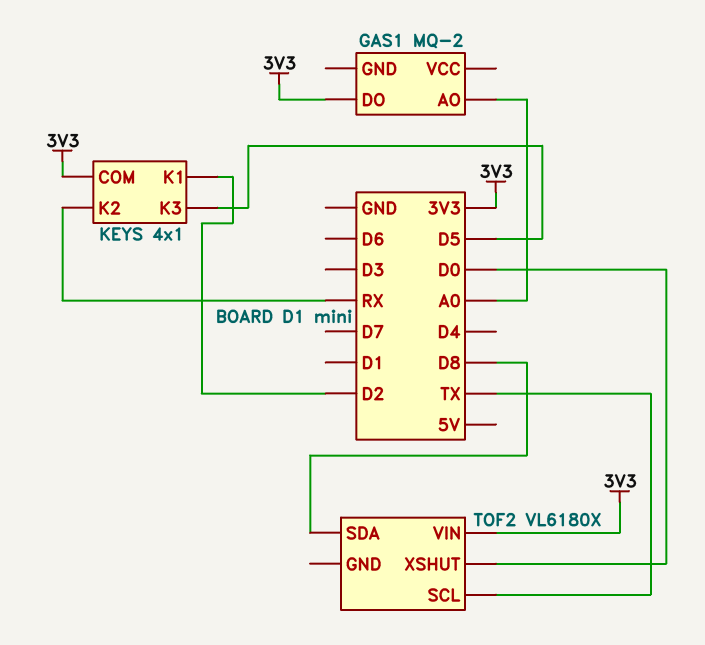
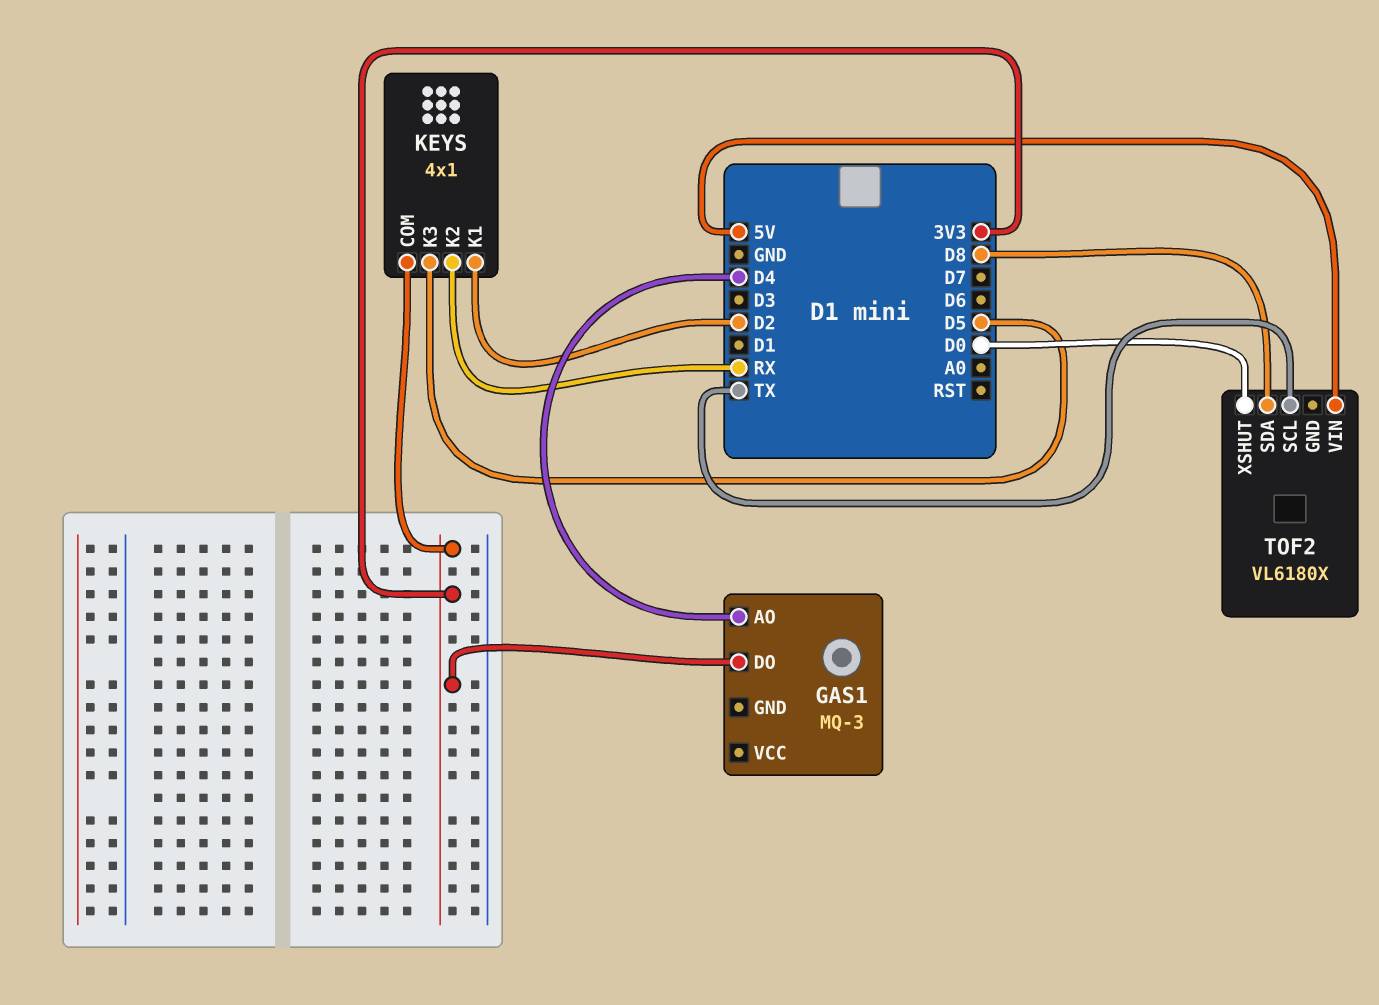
GAS1: MQ-2 -> MQ-3
GAS1 pin AO: A0 -> D4
TOF2 pin VIN: 3V3 -> 5V

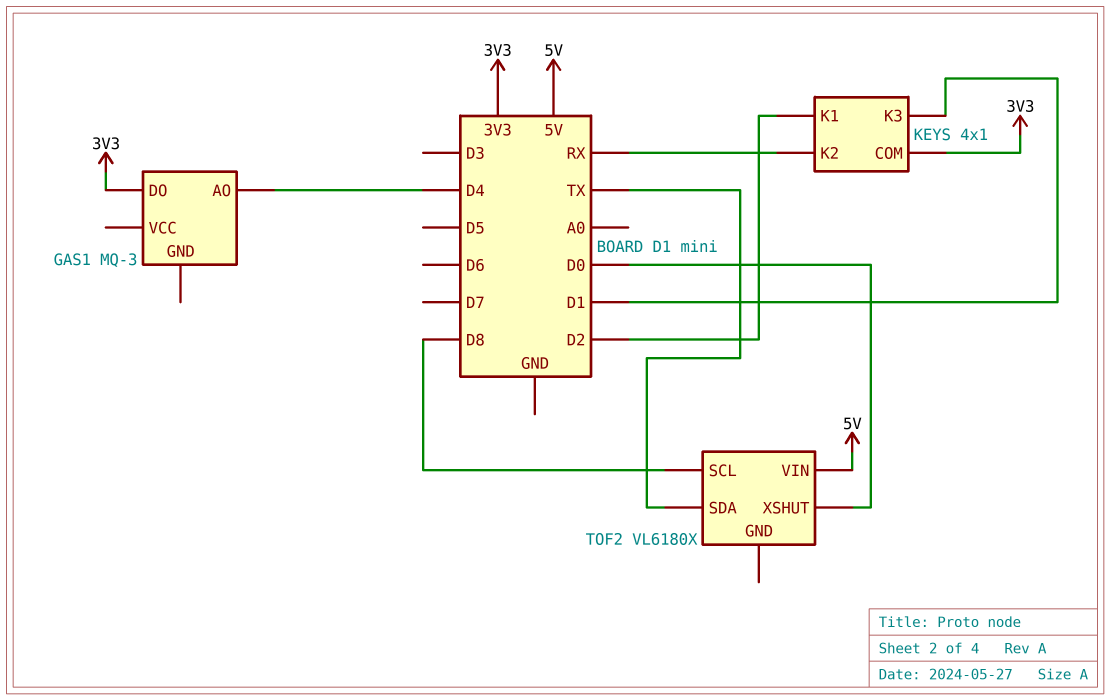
KEYS pin K3: D5 -> D1
TOF2 pin SCL: TX -> D8
TOF2 pin SDA: D8 -> TX

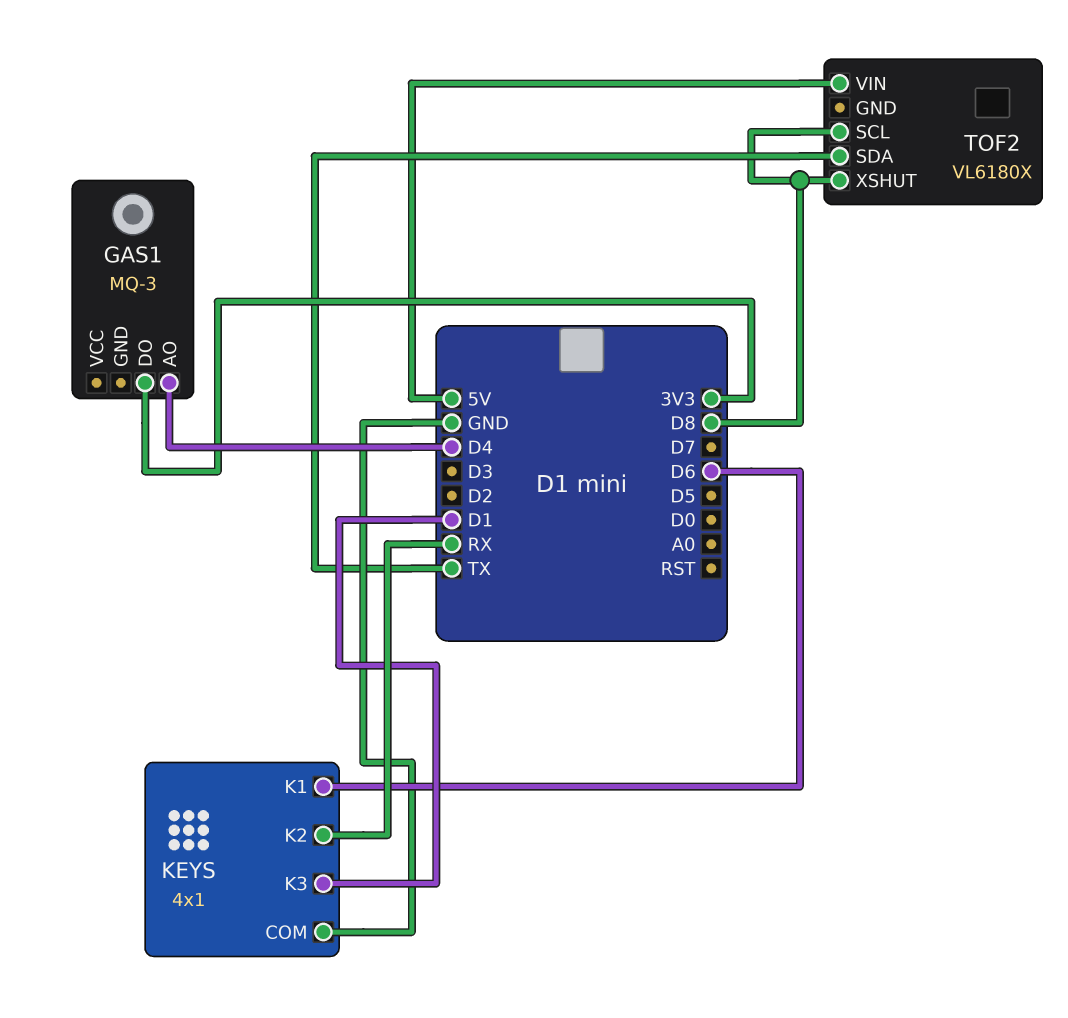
KEYS pin COM: 3V3 -> GND
KEYS pin K1: D2 -> D6
TOF2 pin XSHUT: D0 -> D8

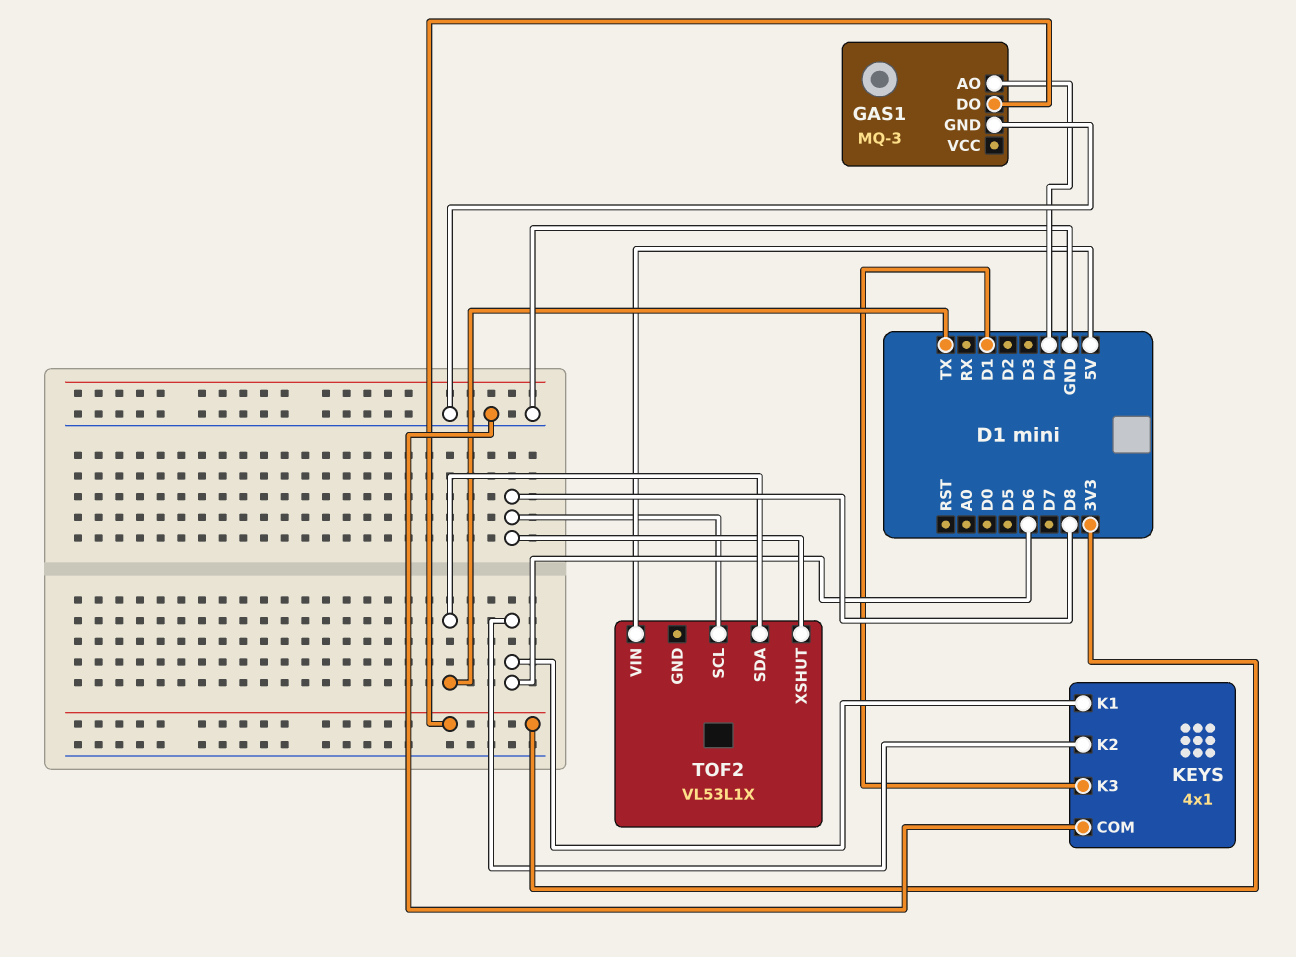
GAS1 pin GND: none -> GND
KEYS pin K2: RX -> D6
TOF2: VL6180X -> VL53L1X

